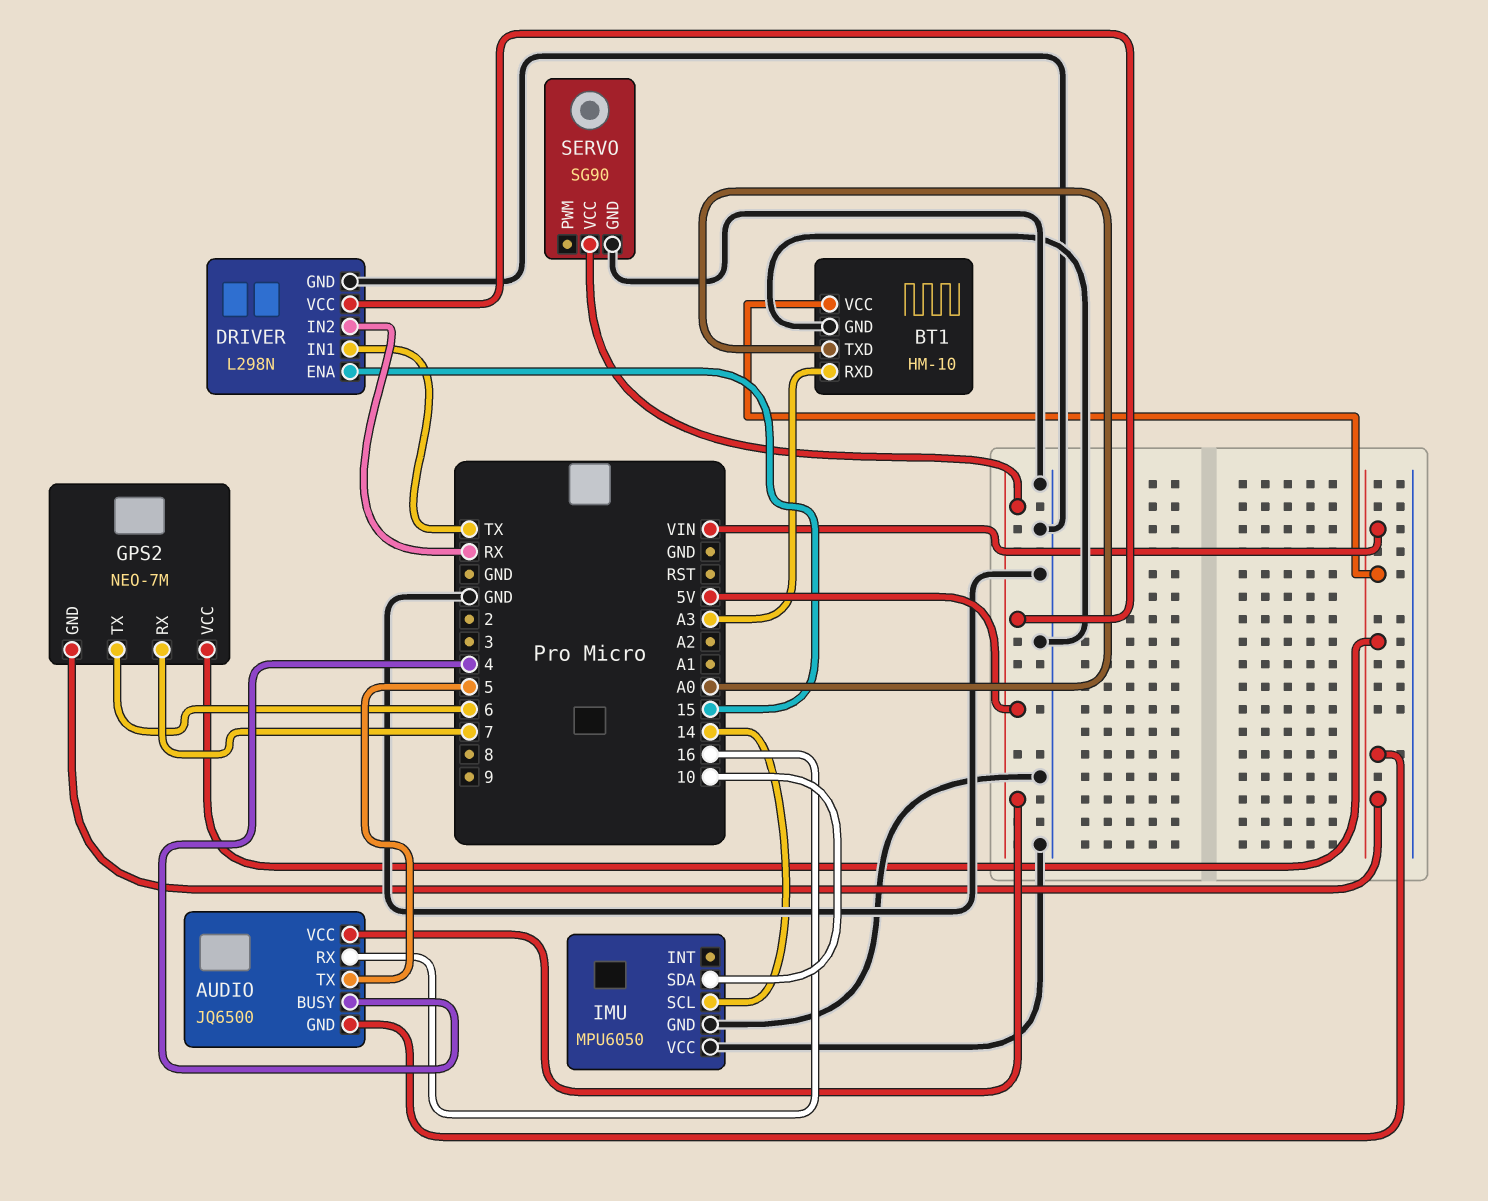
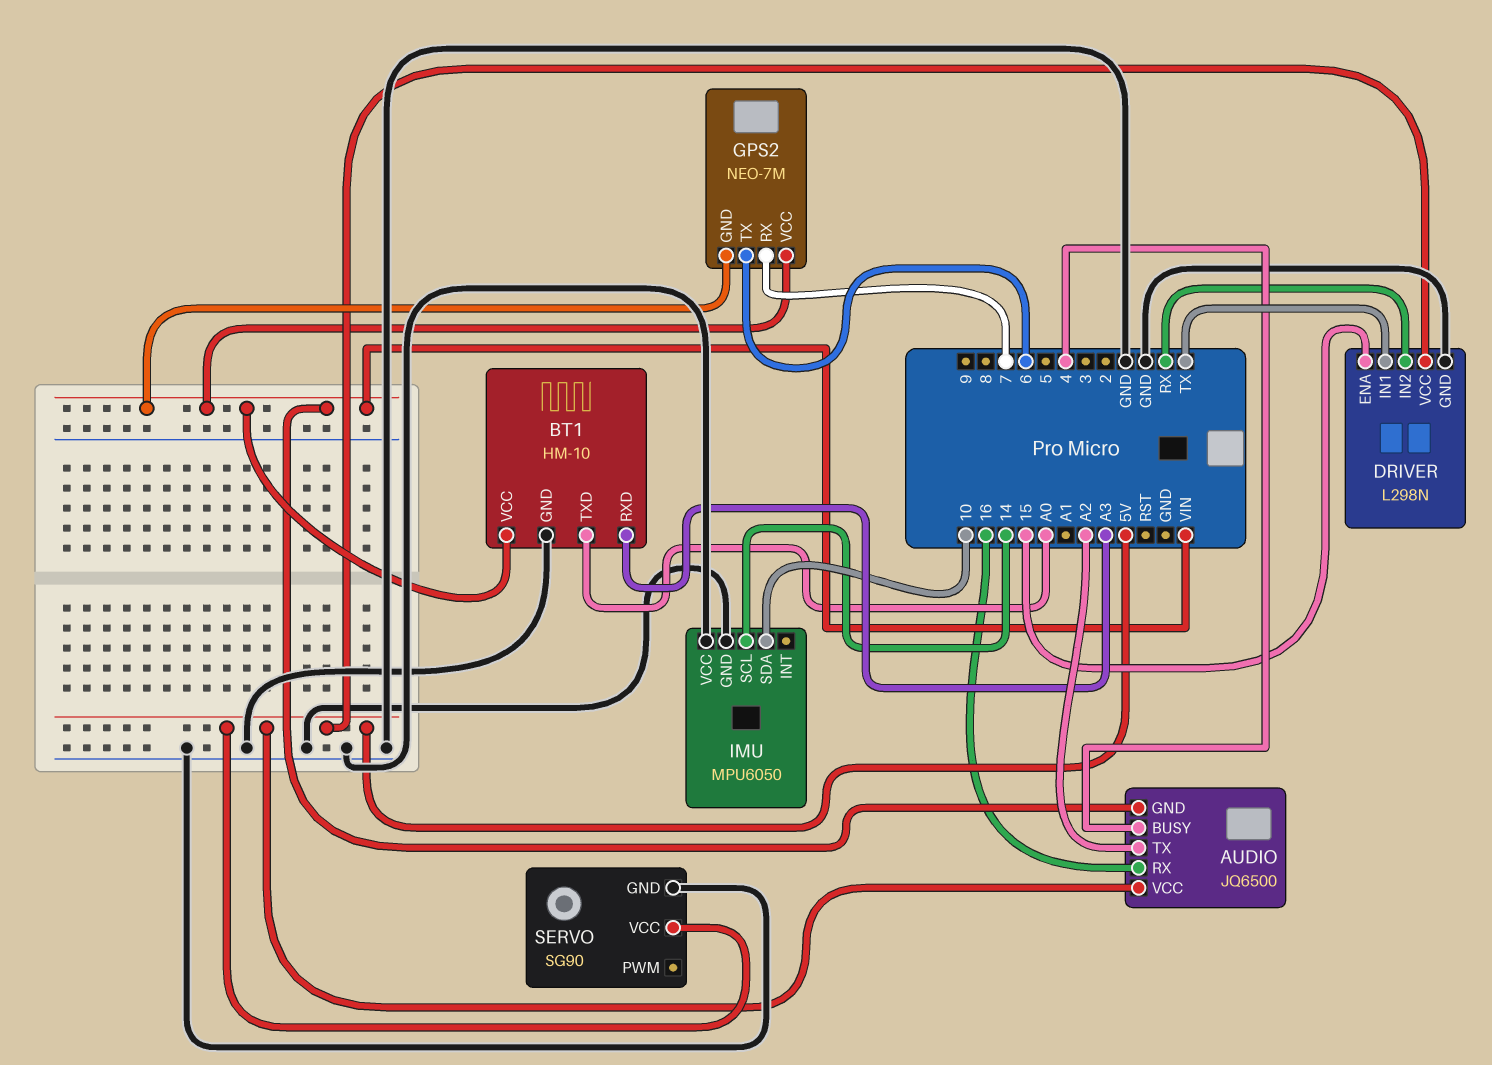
AUDIO pin TX: 5 -> A2

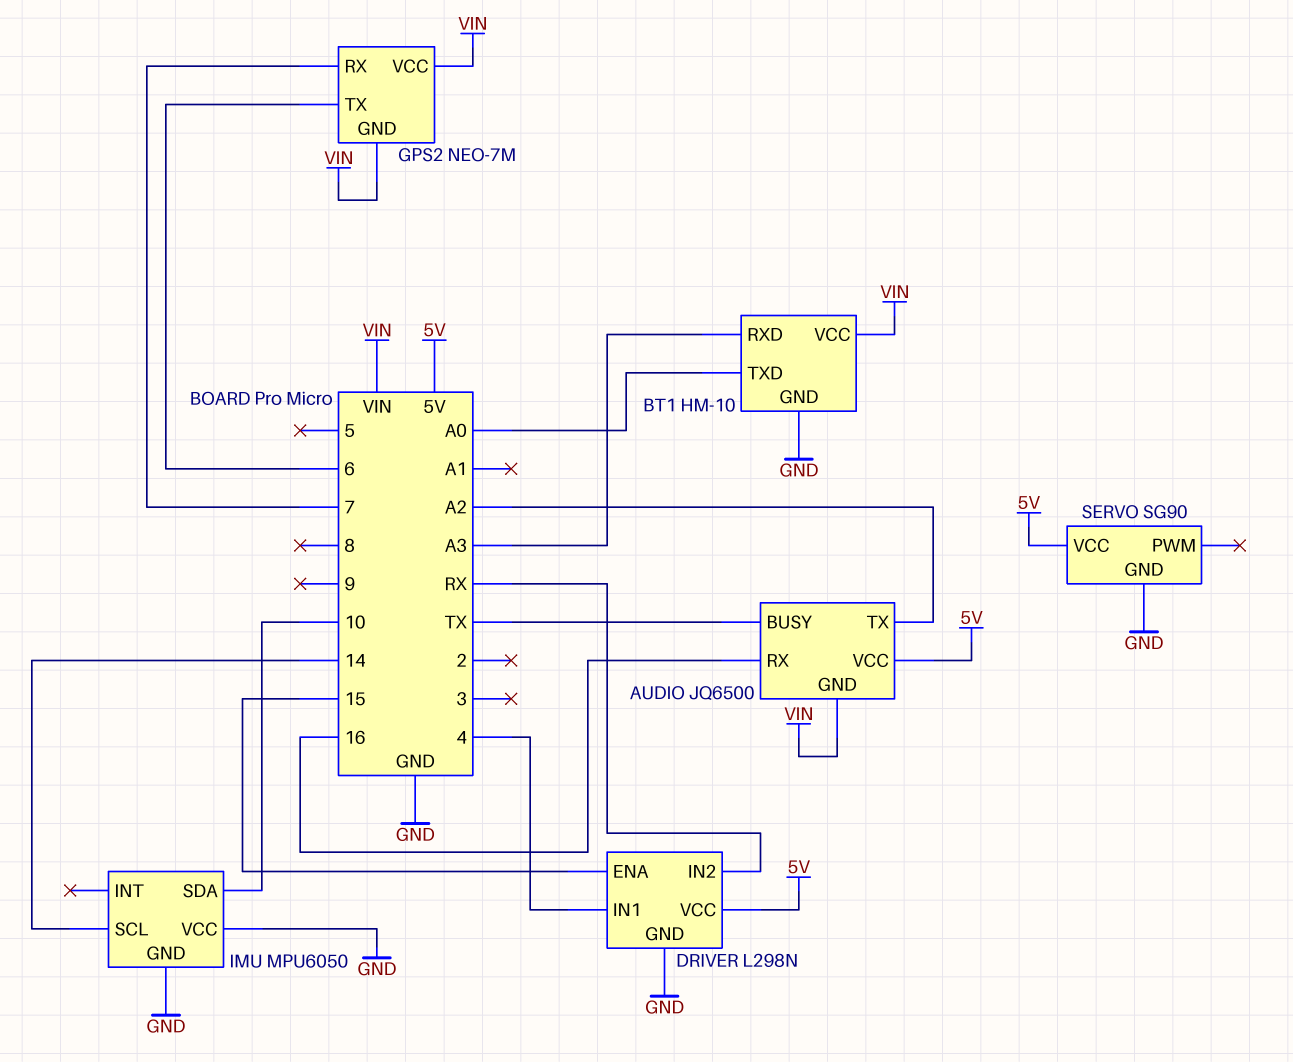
AUDIO pin BUSY: 4 -> TX
DRIVER pin IN1: TX -> 4

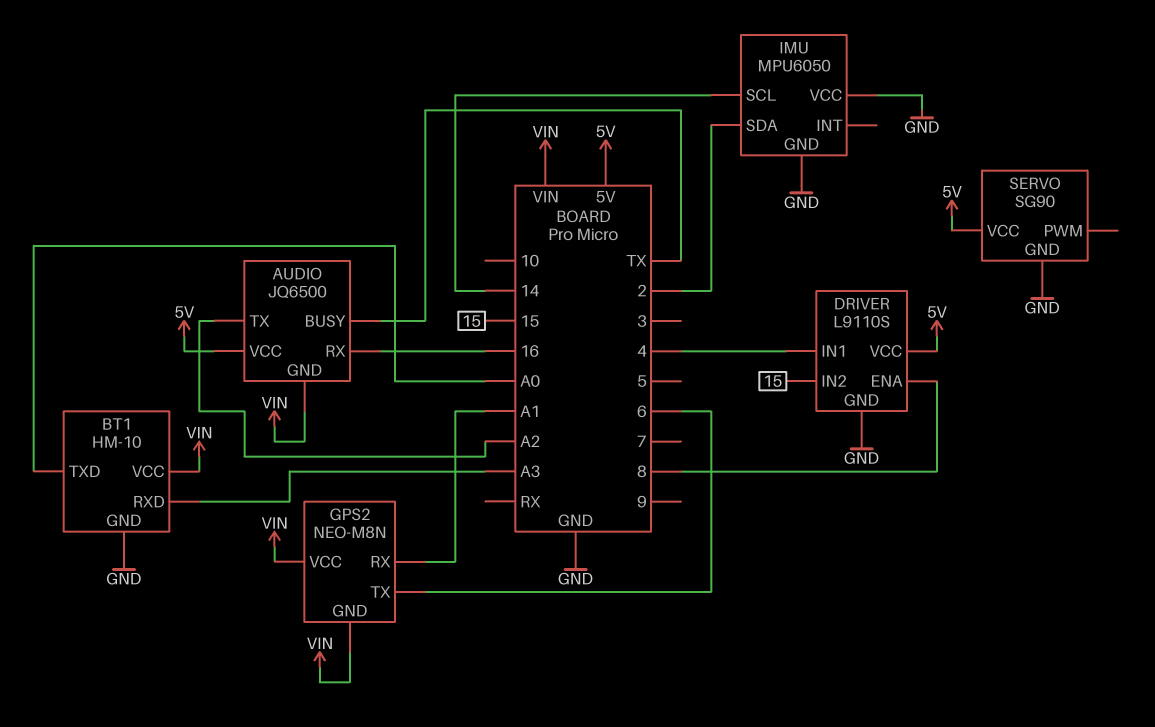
DRIVER: L298N -> L9110S
DRIVER pin ENA: 15 -> 8
DRIVER pin IN2: RX -> 15
GPS2: NEO-7M -> NEO-M8N
GPS2 pin RX: 7 -> A1
IMU pin SDA: 10 -> 2

